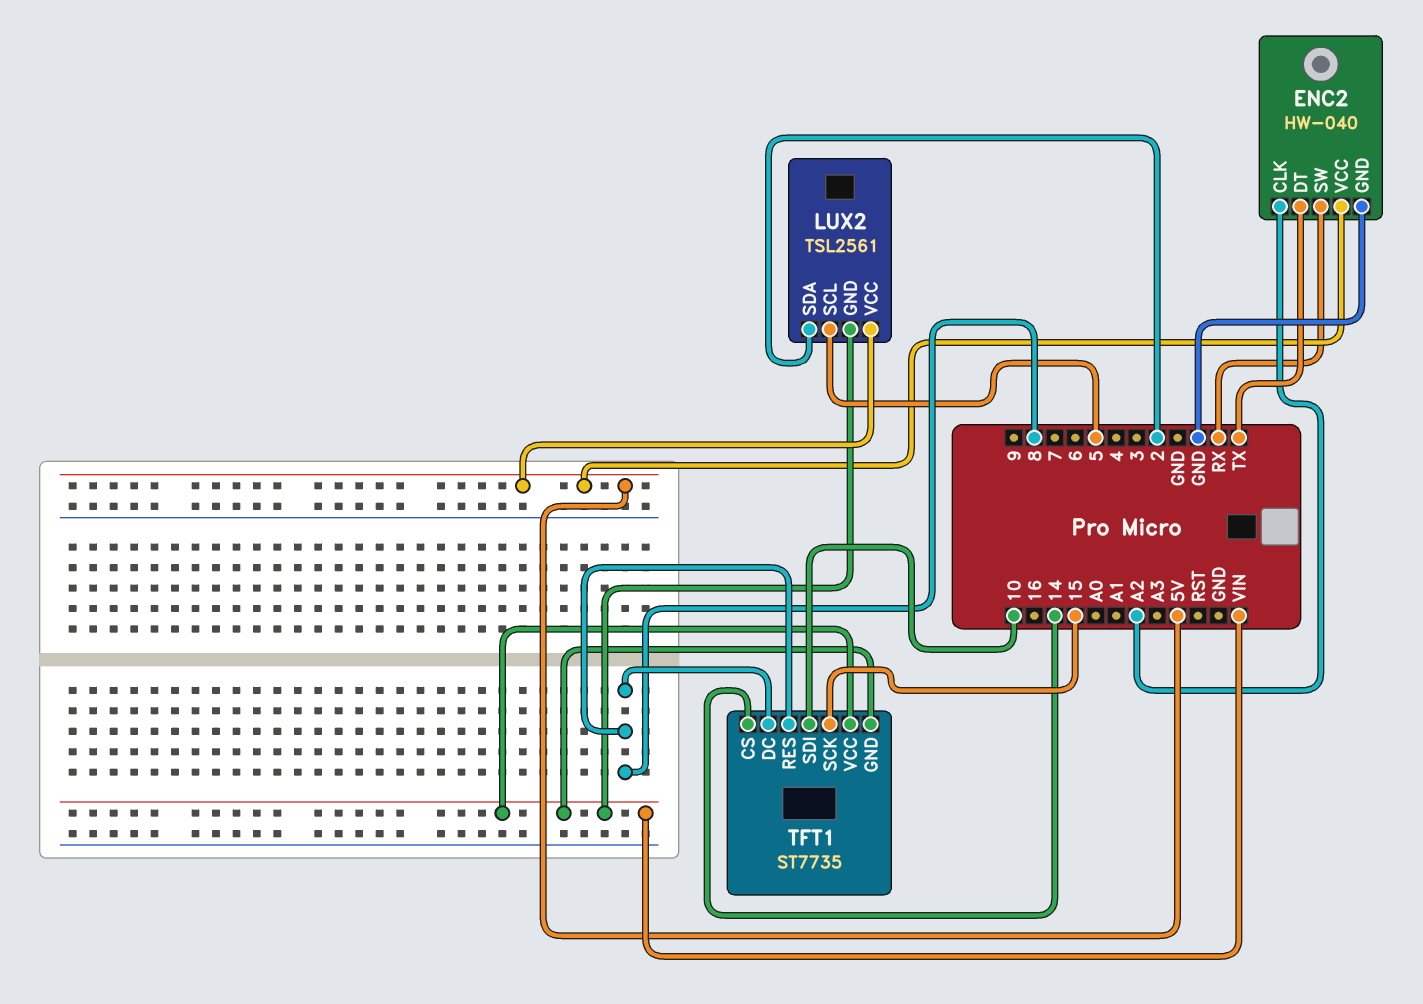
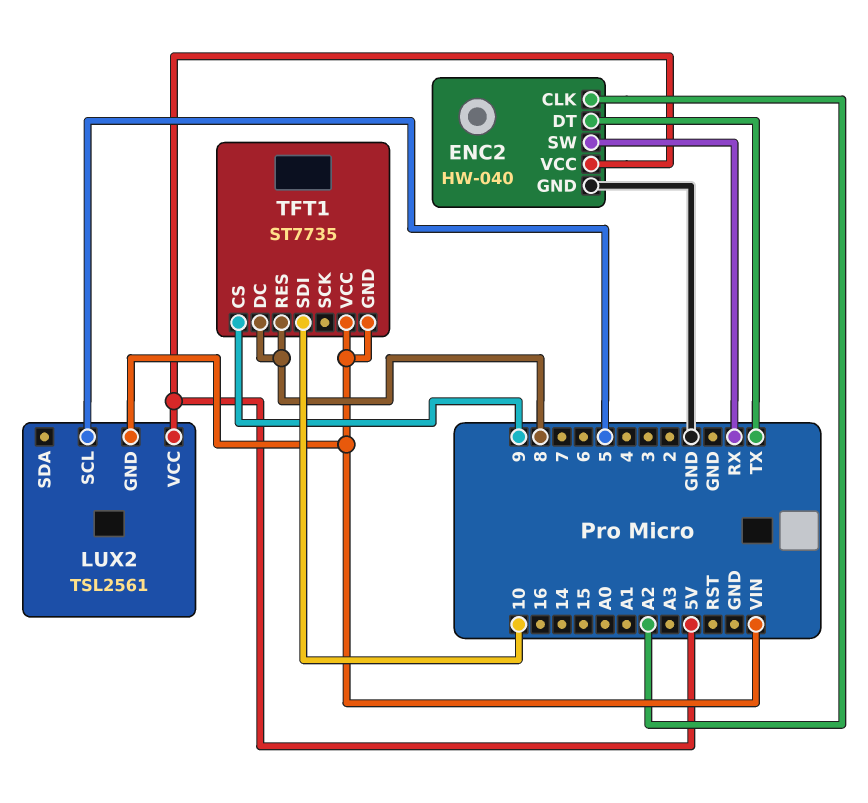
LUX2 pin SDA: 2 -> none
TFT1 pin CS: 14 -> 9
TFT1 pin SCK: 15 -> none

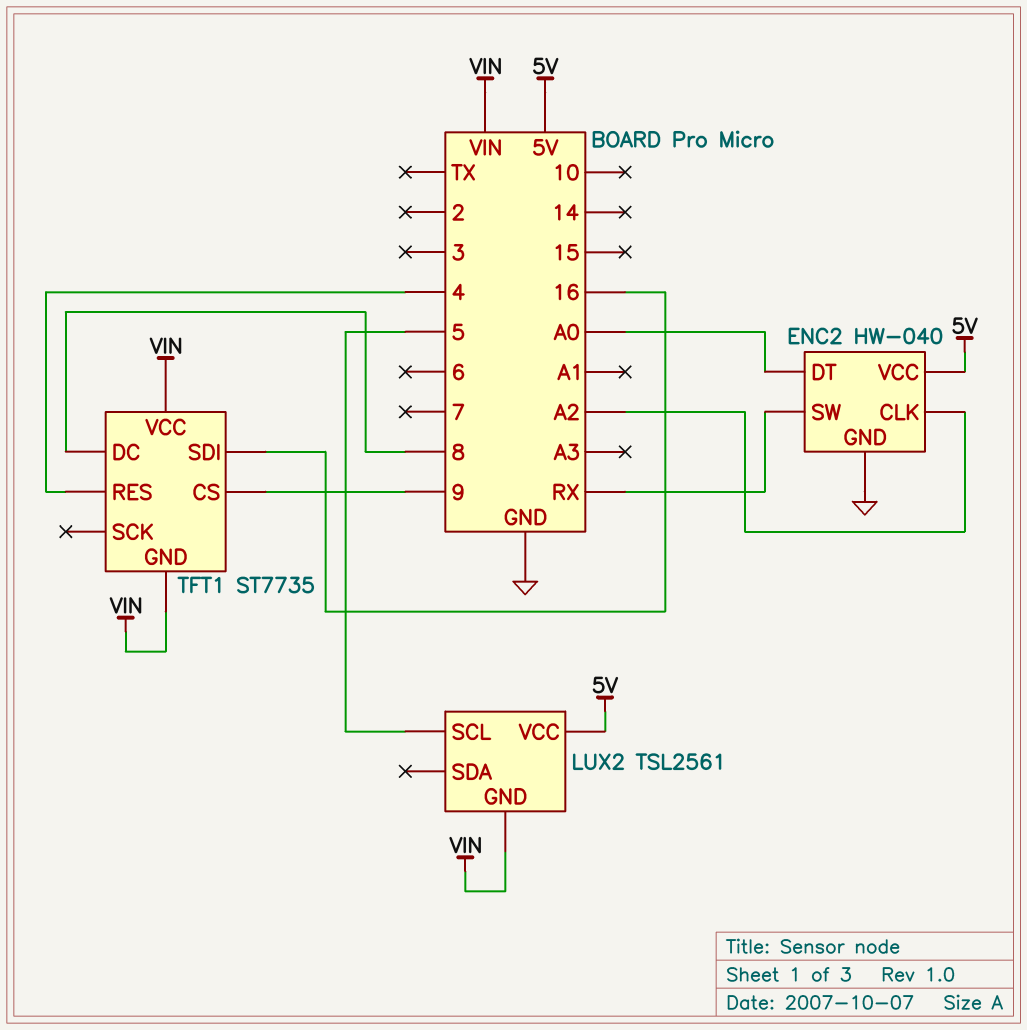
ENC2 pin DT: TX -> A0
TFT1 pin RES: 8 -> 4
TFT1 pin SDI: 10 -> 16

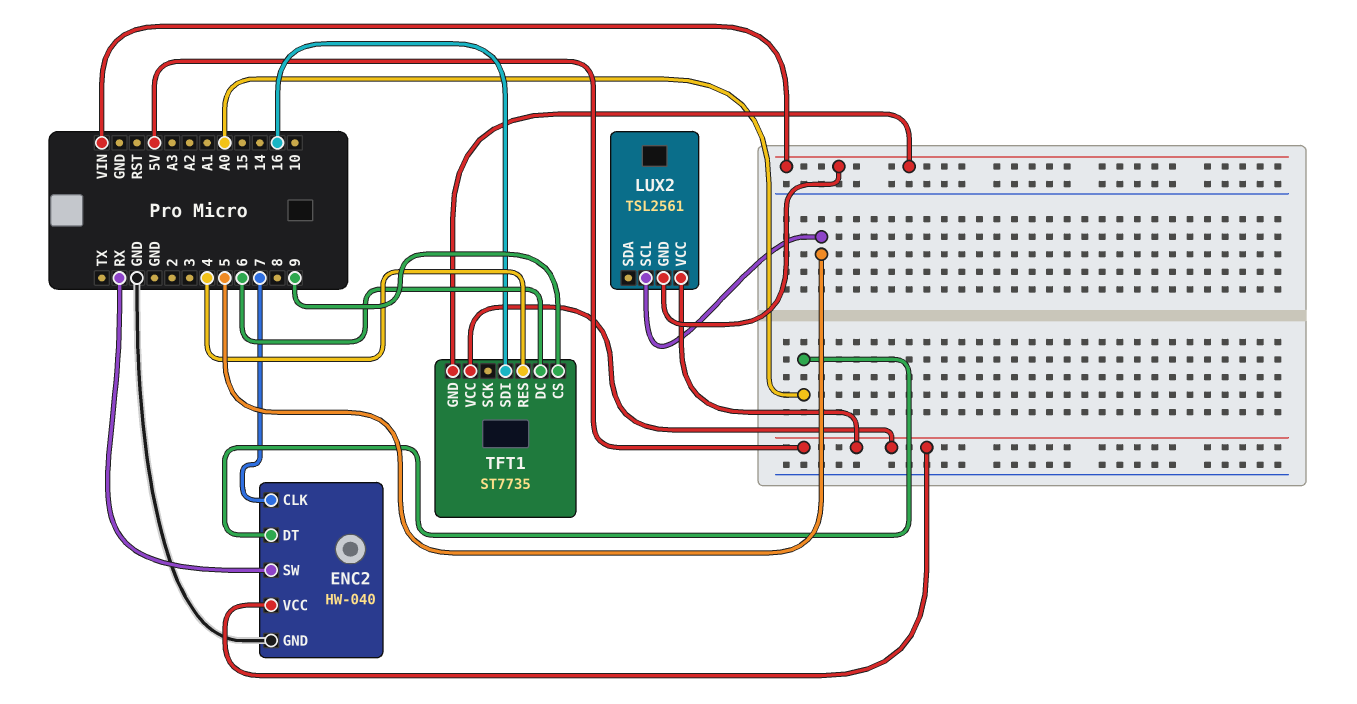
ENC2 pin CLK: A2 -> 7
TFT1 pin DC: 8 -> 6
TFT1 pin VCC: VIN -> 5V

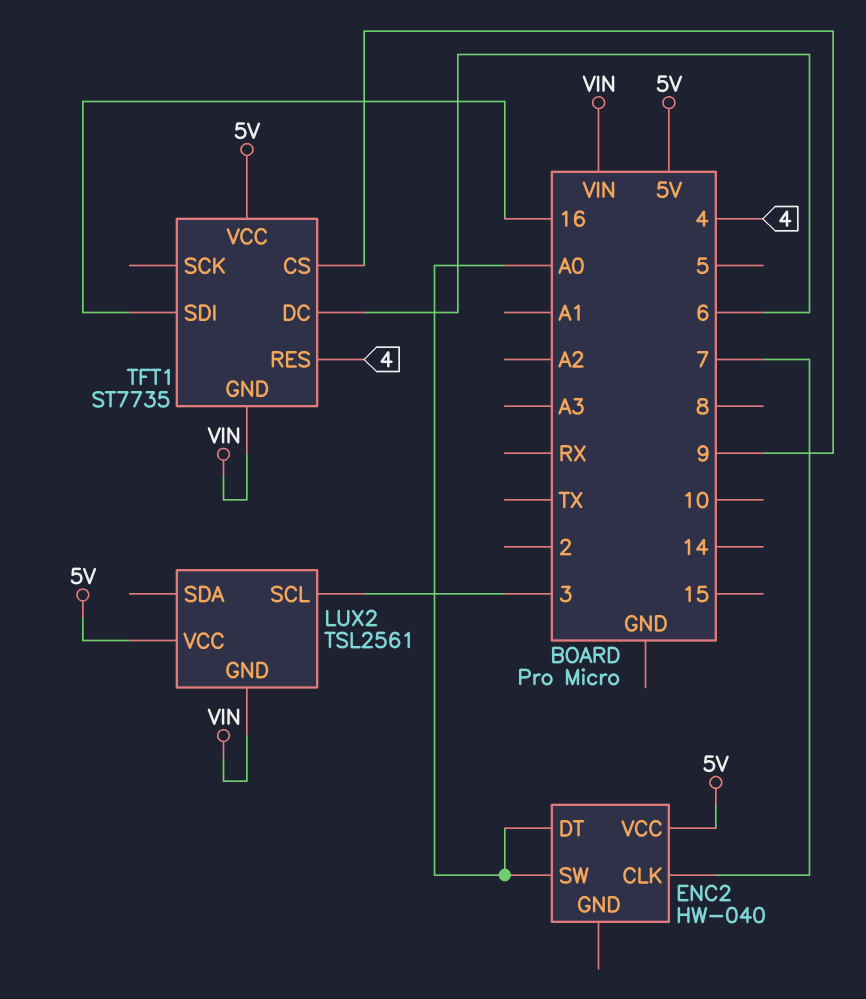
ENC2 pin GND: GND -> none
ENC2 pin SW: RX -> A0
LUX2 pin SCL: 5 -> 3

